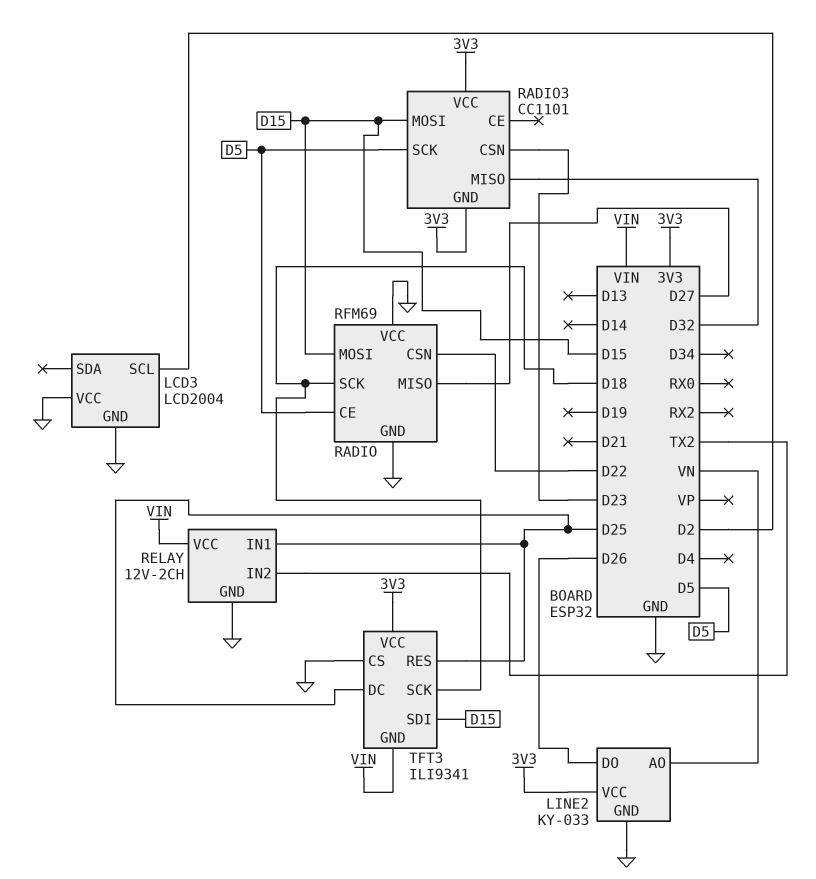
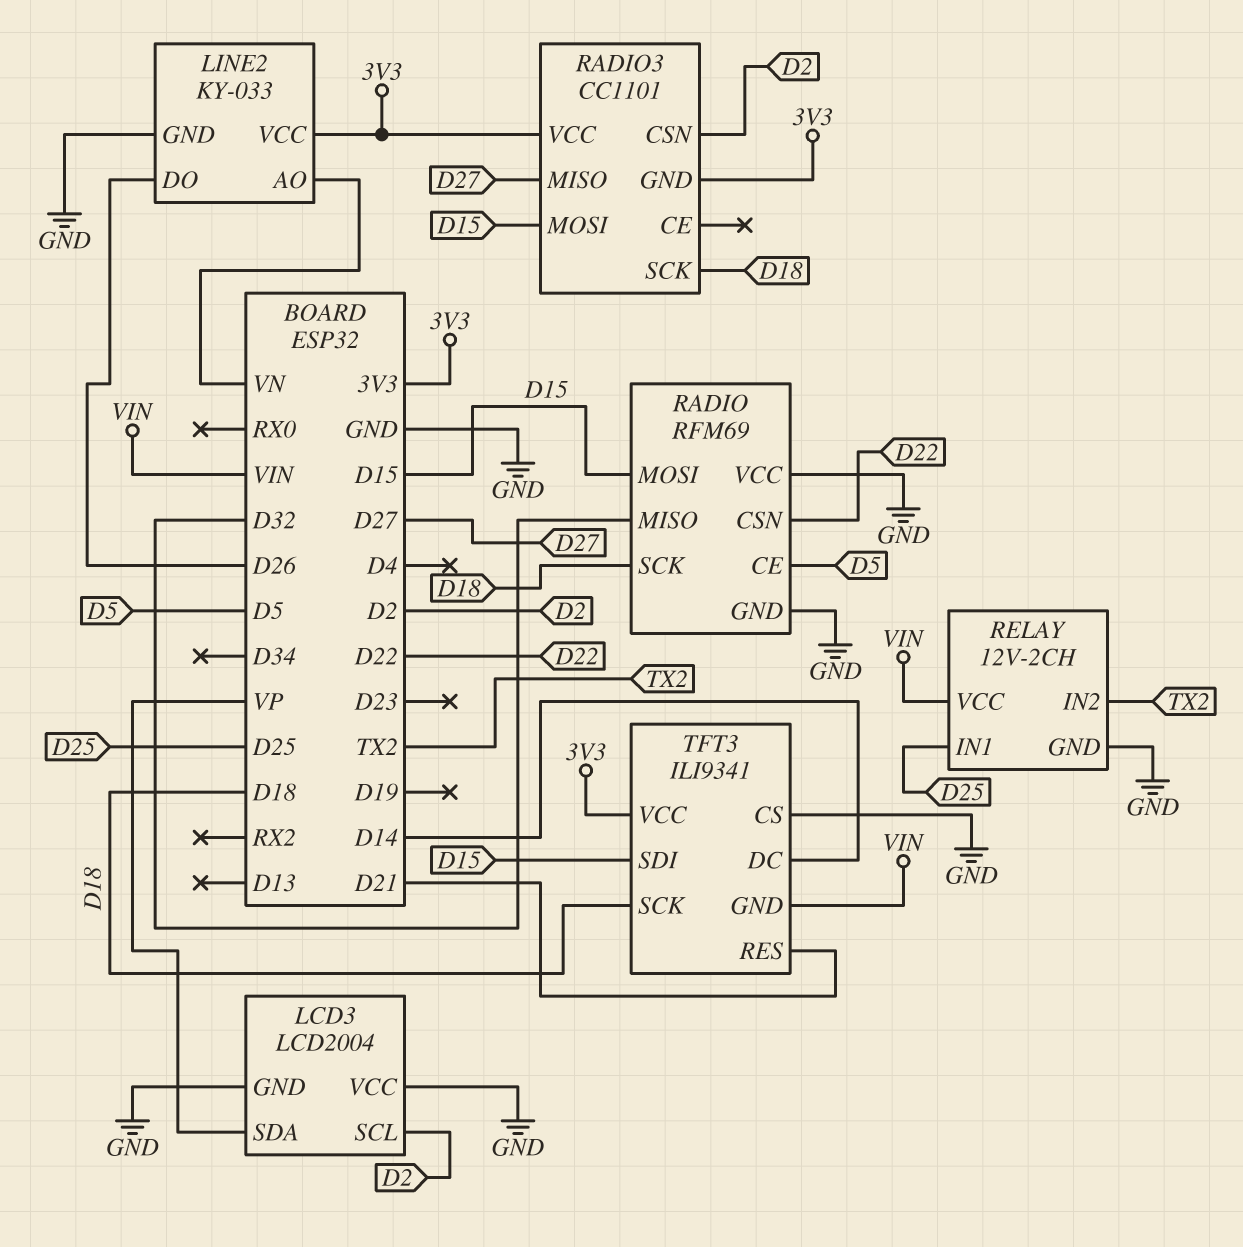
LCD3 pin SDA: none -> VP
RADIO pin MISO: D27 -> D32
RADIO3 pin CSN: D23 -> D2
RADIO3 pin MISO: D32 -> D27
RADIO3 pin SCK: D5 -> D18
TFT3 pin DC: D25 -> D14
TFT3 pin RES: D25 -> D21

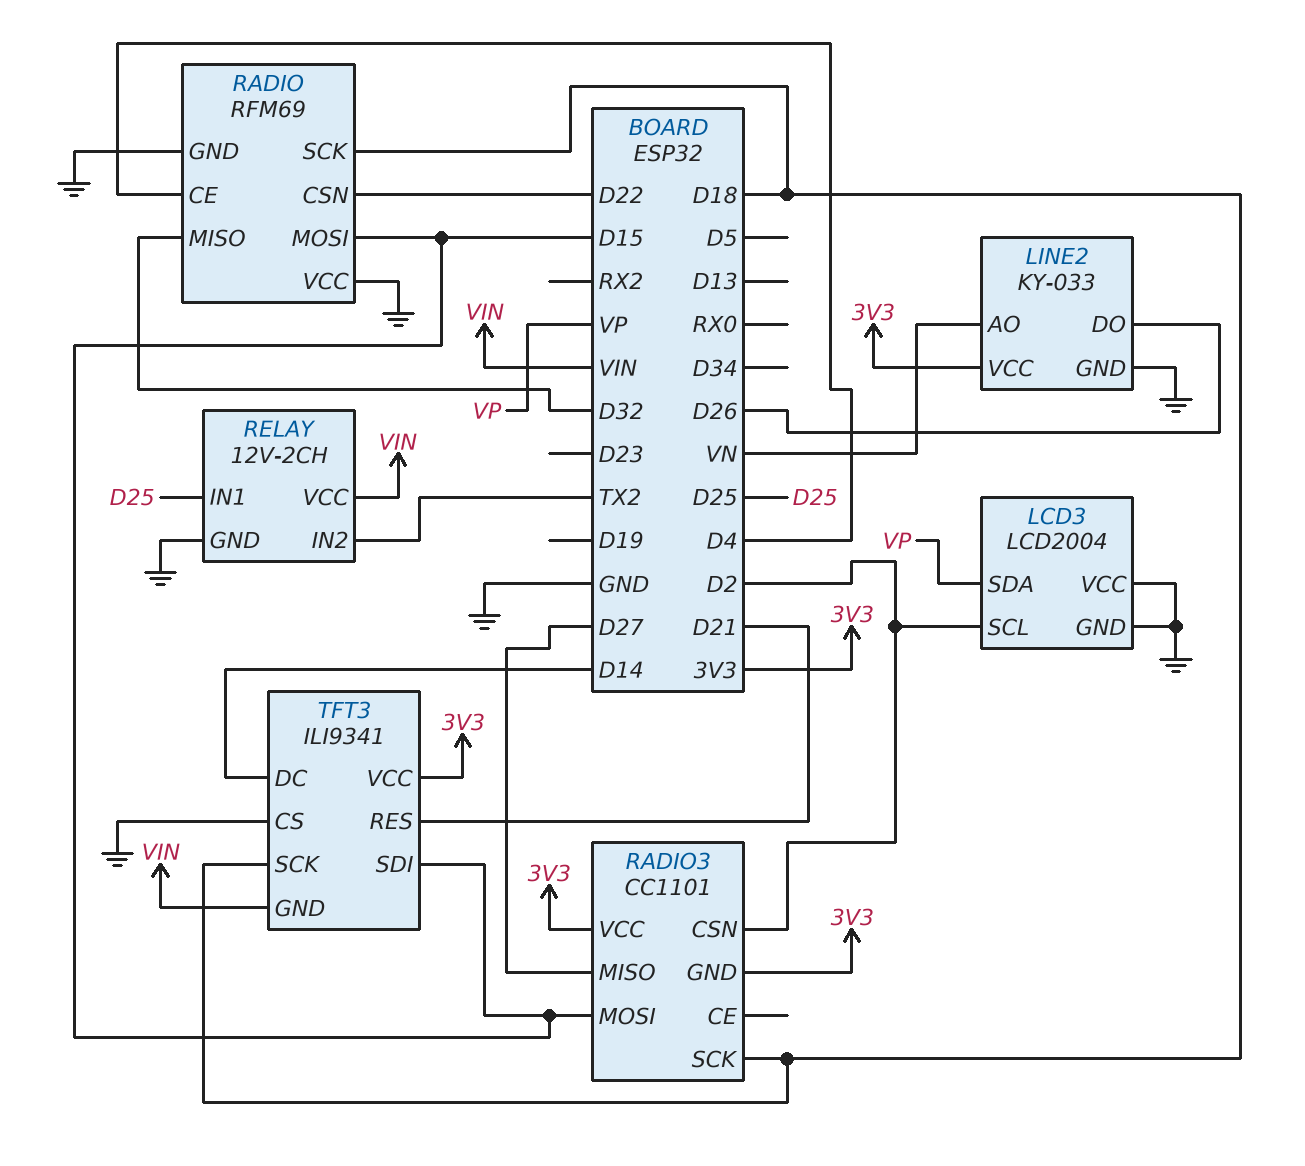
RADIO pin CE: D5 -> D4

